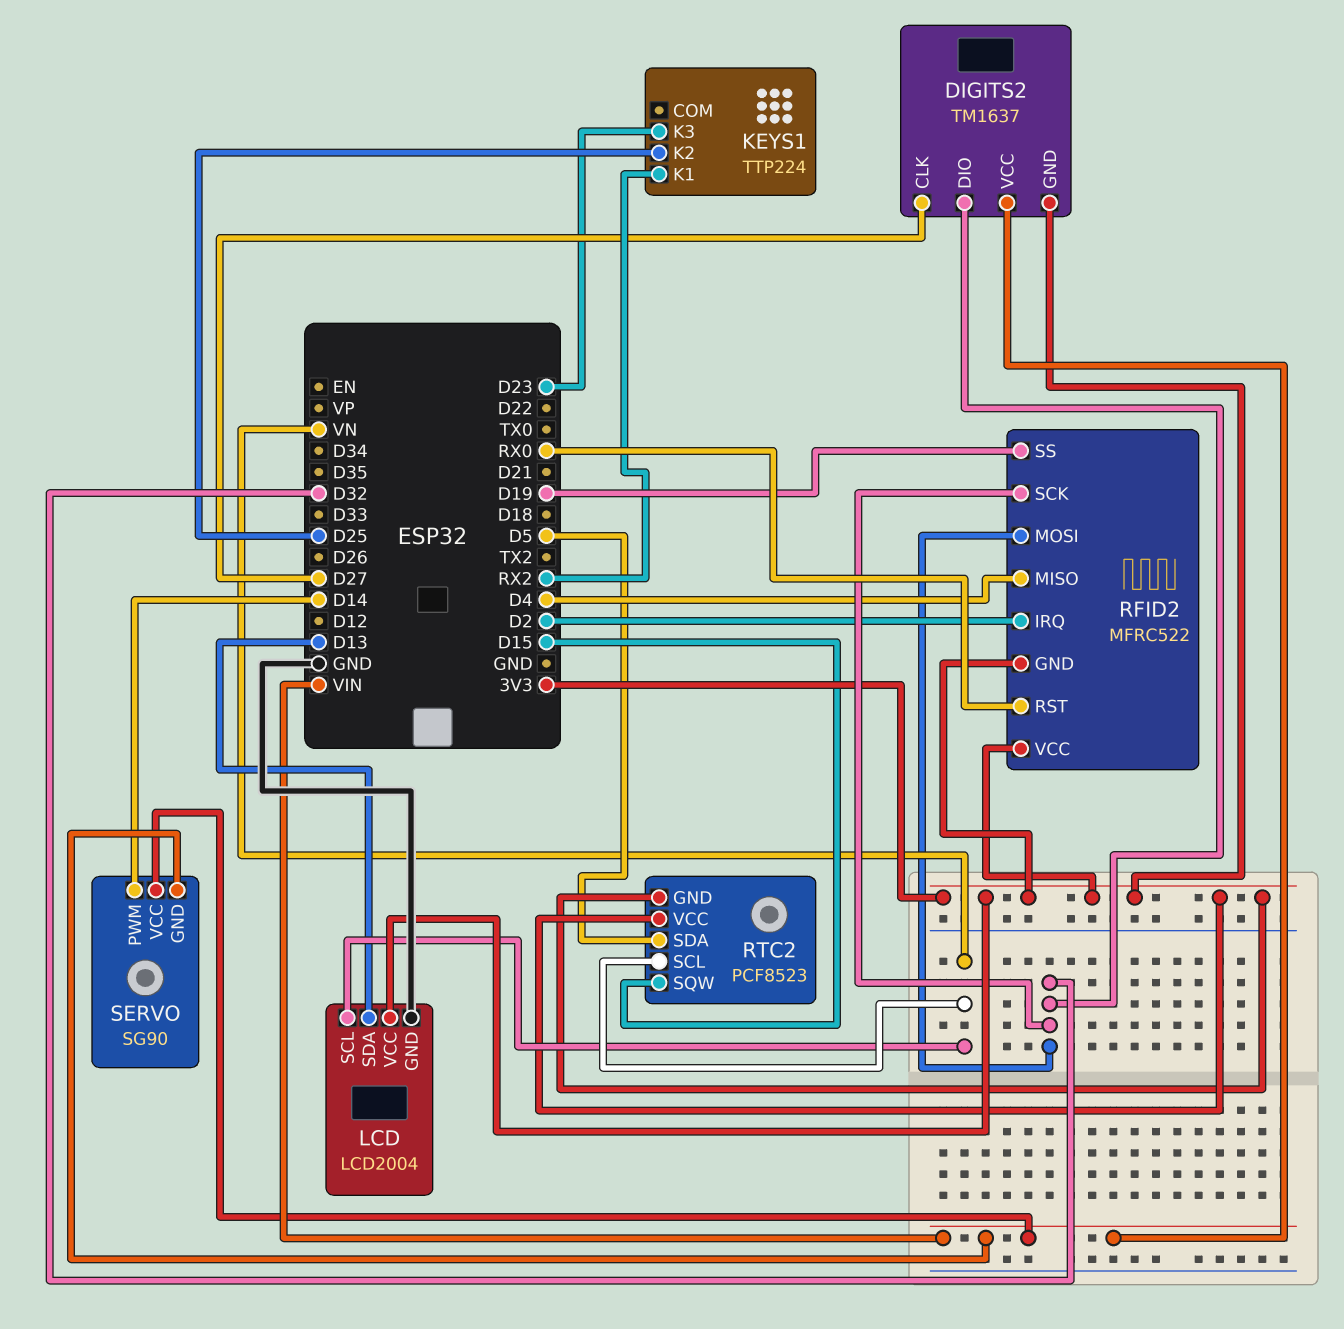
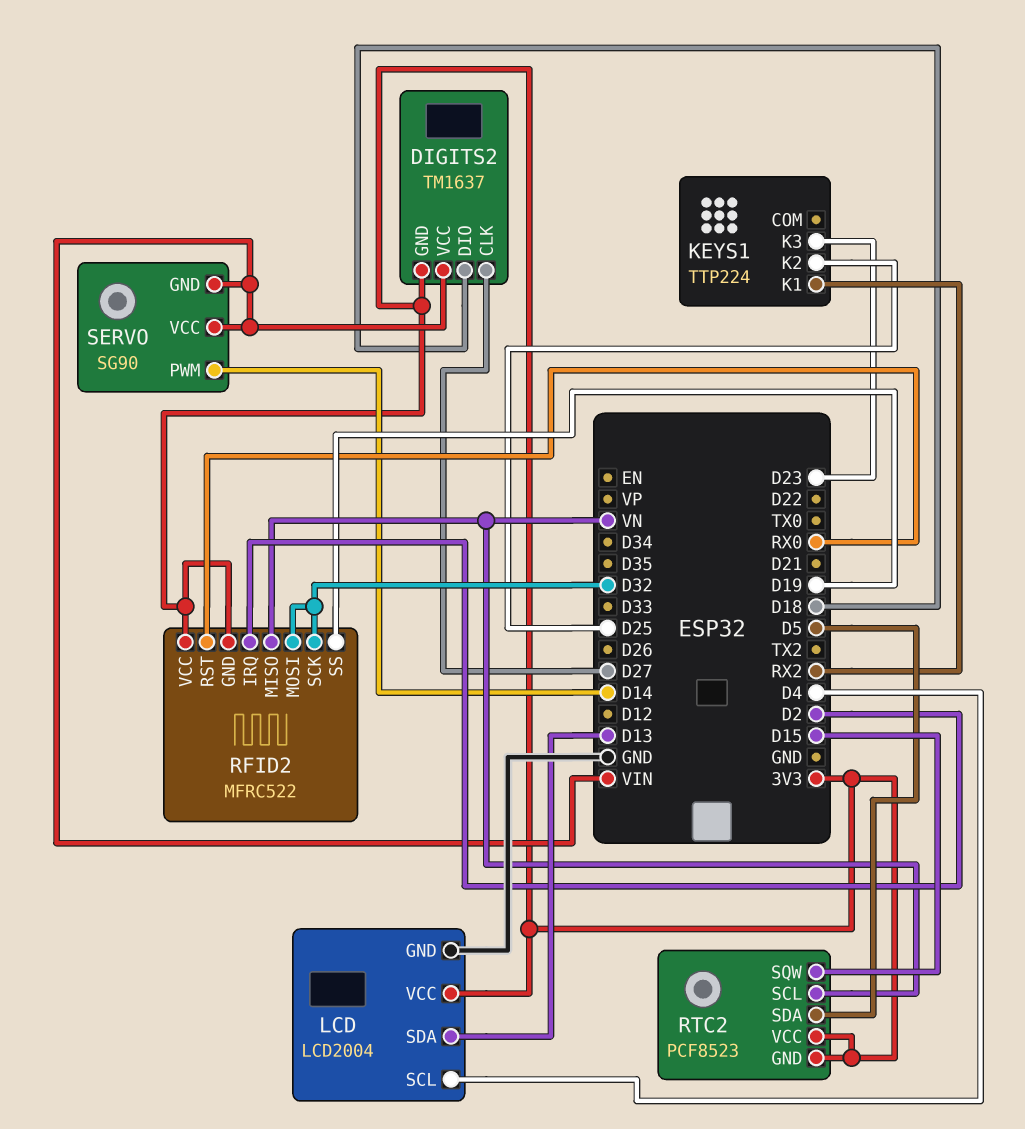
DIGITS2 pin DIO: D32 -> D18
LCD pin SCL: VN -> D4
RFID2 pin MISO: D4 -> VN

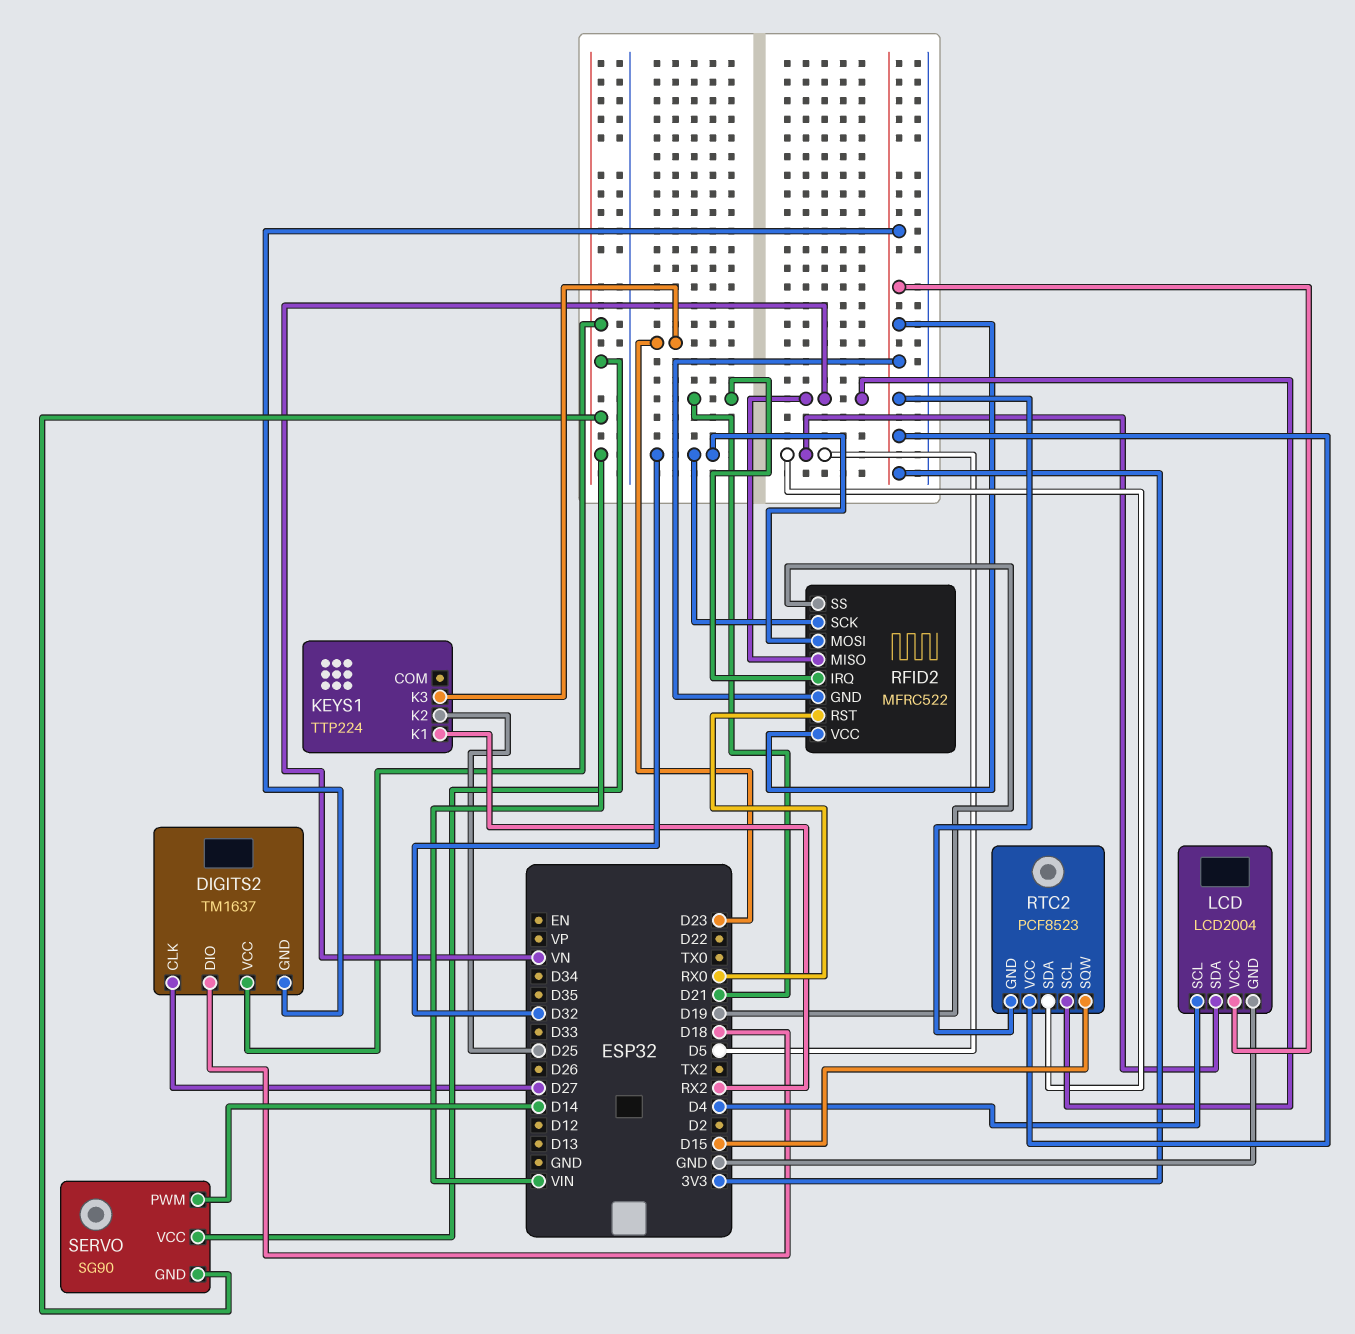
LCD pin SDA: D13 -> D5
RFID2 pin IRQ: D2 -> D21

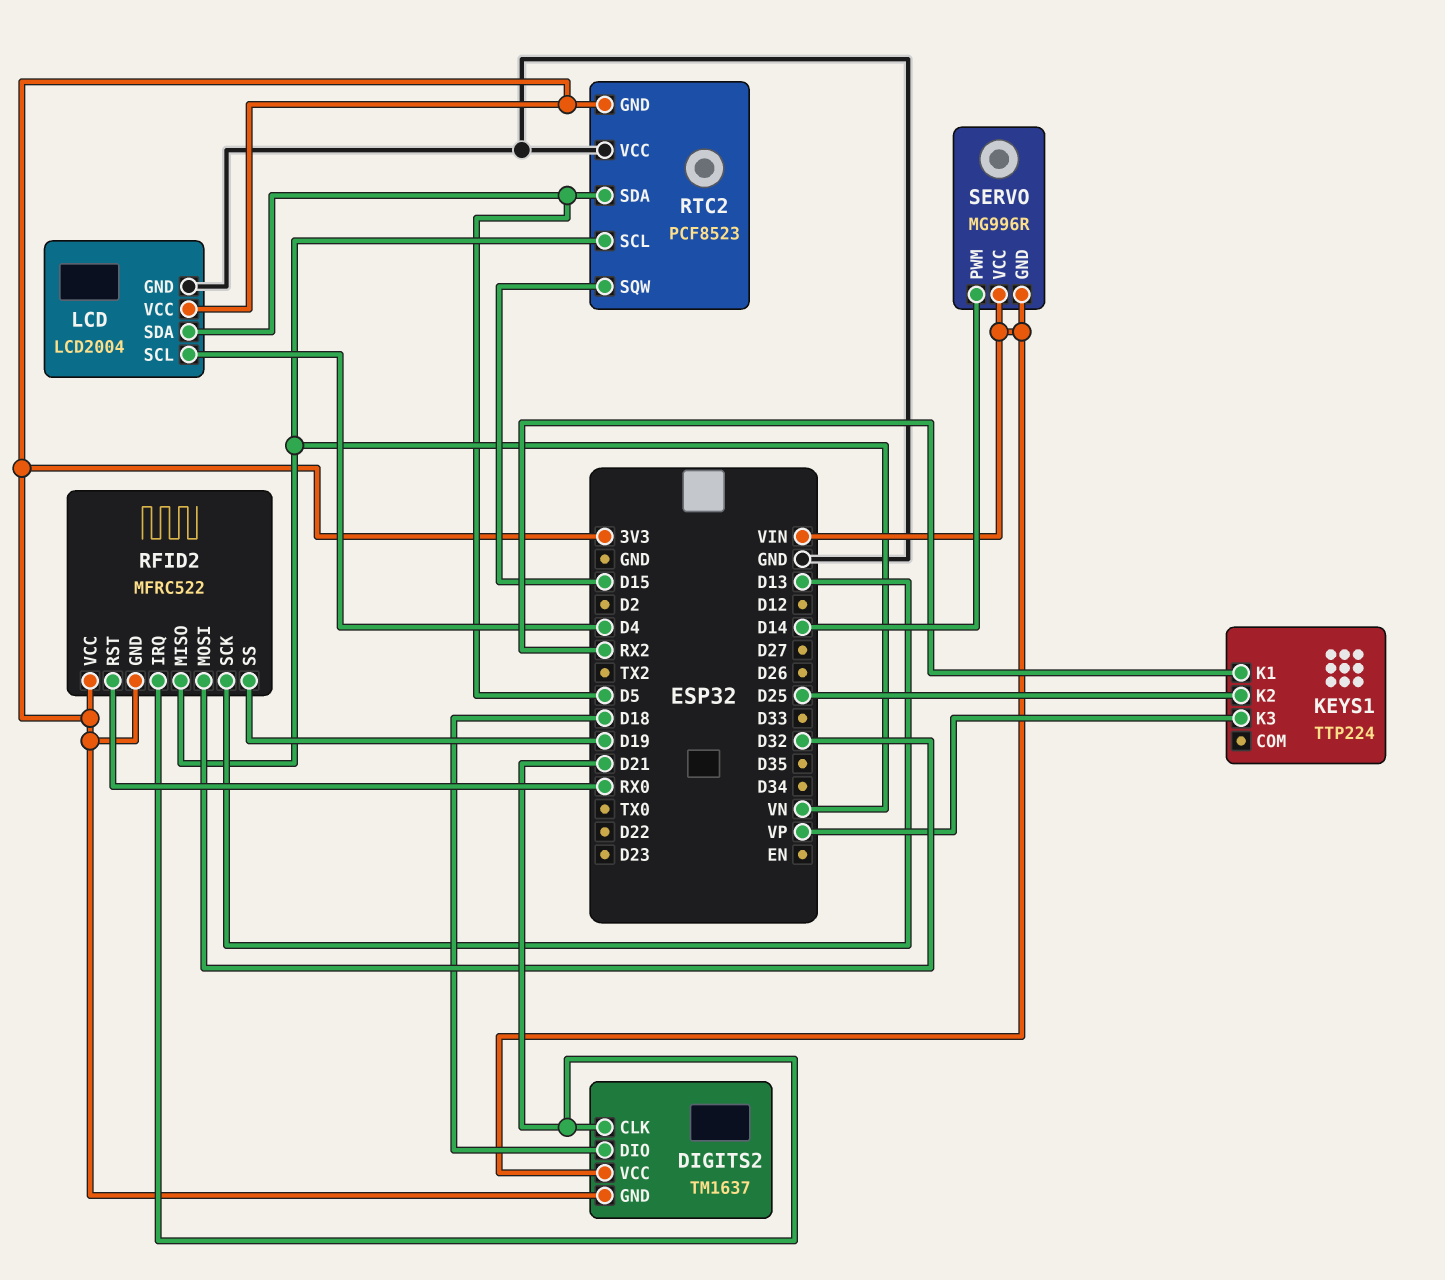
DIGITS2 pin CLK: D27 -> D21
KEYS1 pin K3: D23 -> VP
RFID2 pin SCK: D32 -> D13
RTC2 pin VCC: 3V3 -> GND
SERVO: SG90 -> MG996R

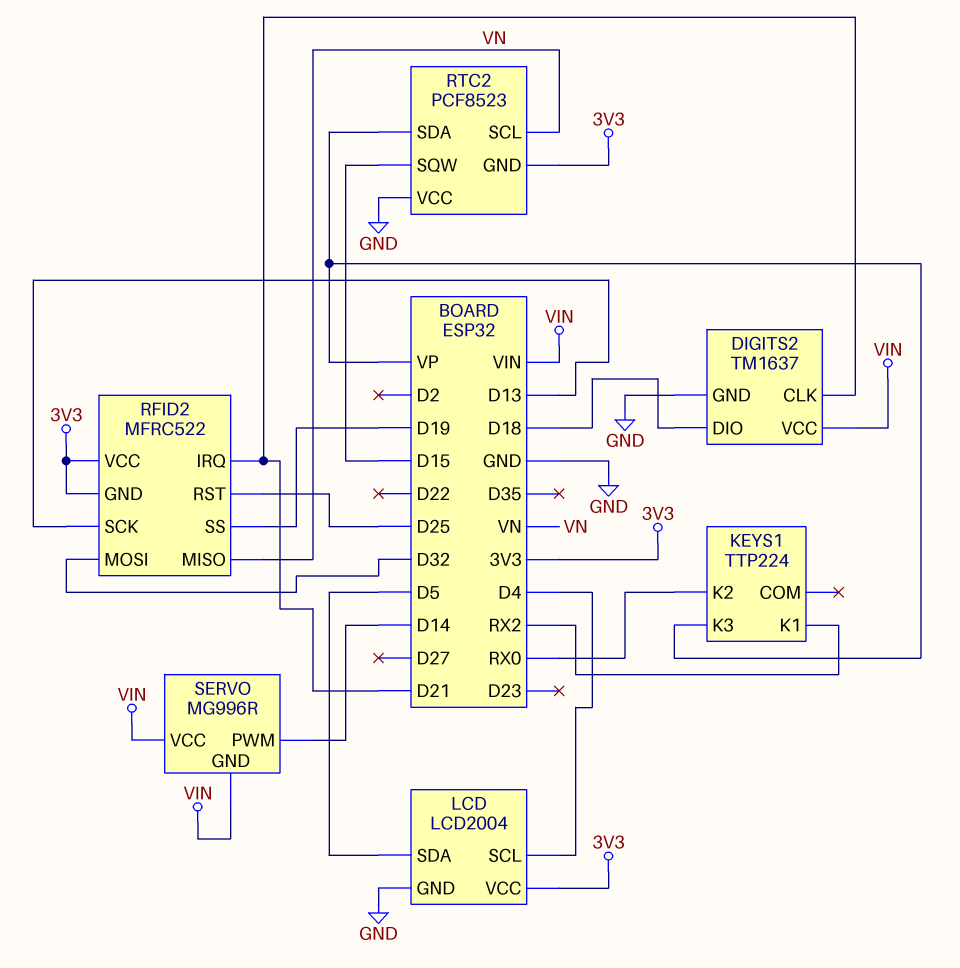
DIGITS2 pin GND: 3V3 -> GND
KEYS1 pin K2: D25 -> RX0
RFID2 pin RST: RX0 -> D25
RTC2 pin SDA: D5 -> VP

